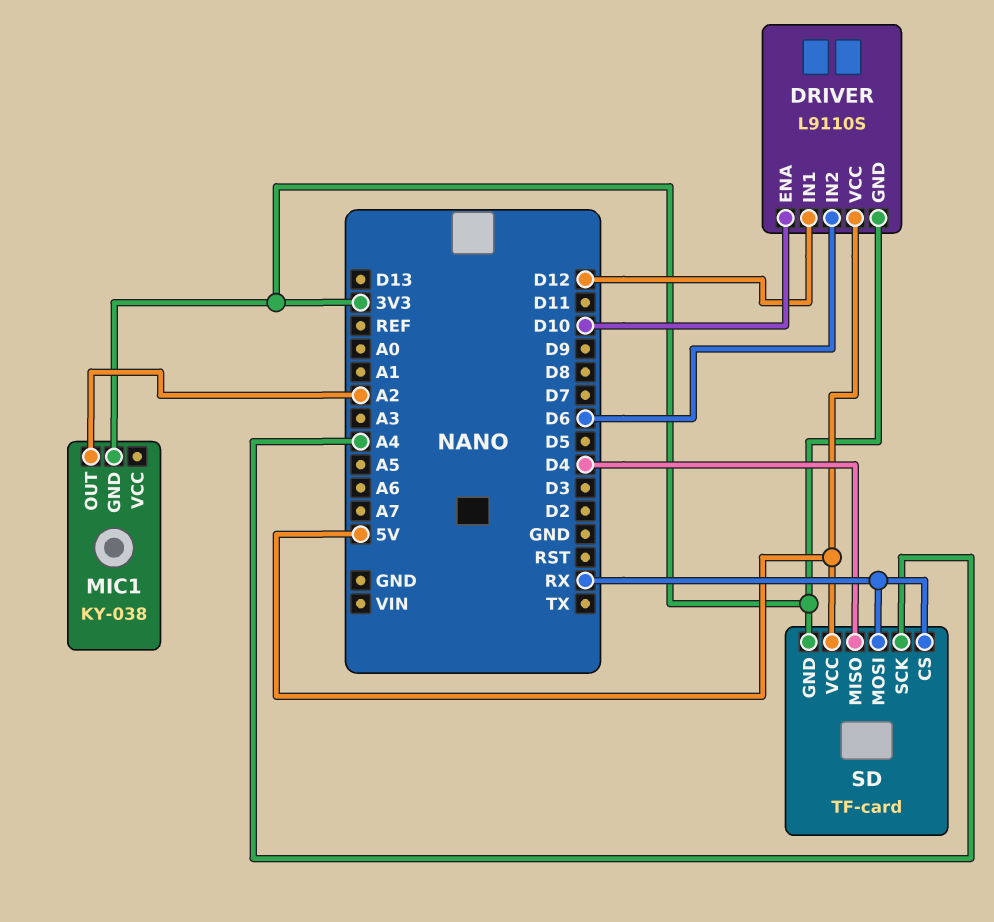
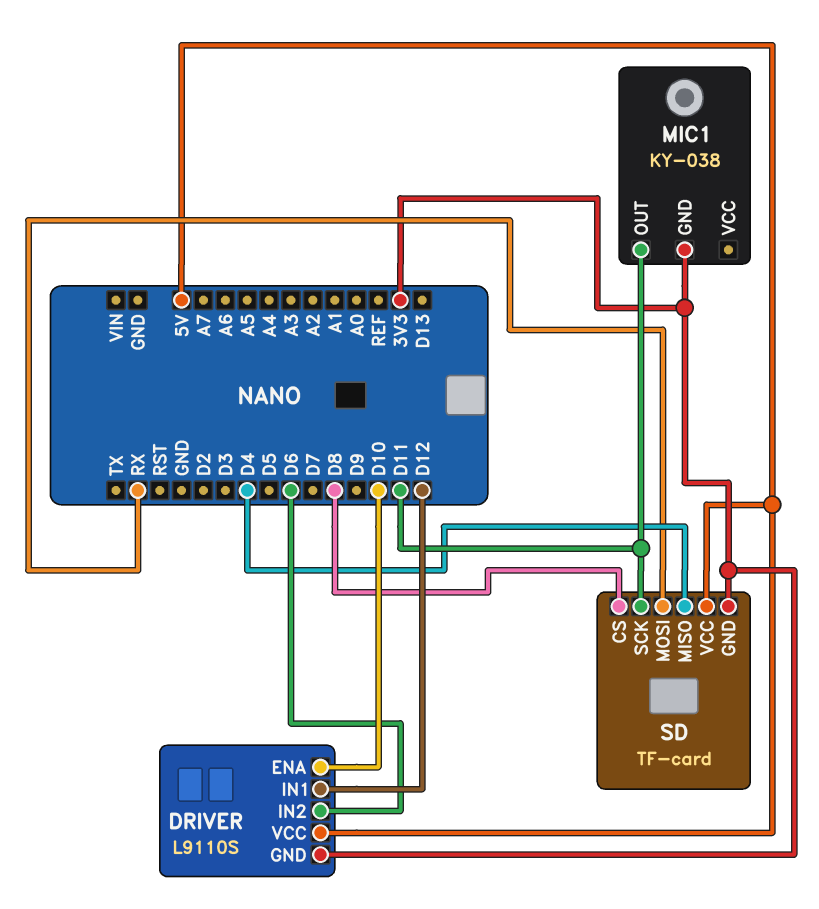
MIC1 pin OUT: A2 -> D11
SD pin CS: RX -> D8
SD pin SCK: A4 -> D11

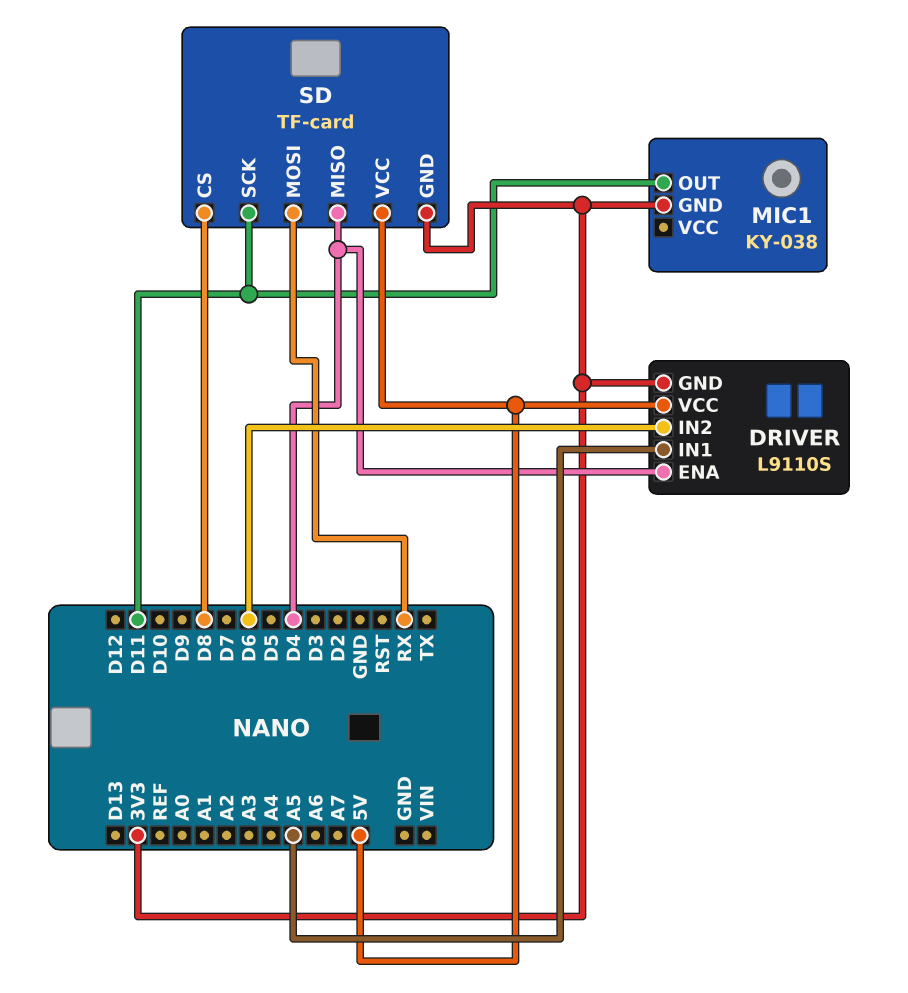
DRIVER pin ENA: D10 -> D4
DRIVER pin IN1: D12 -> A5

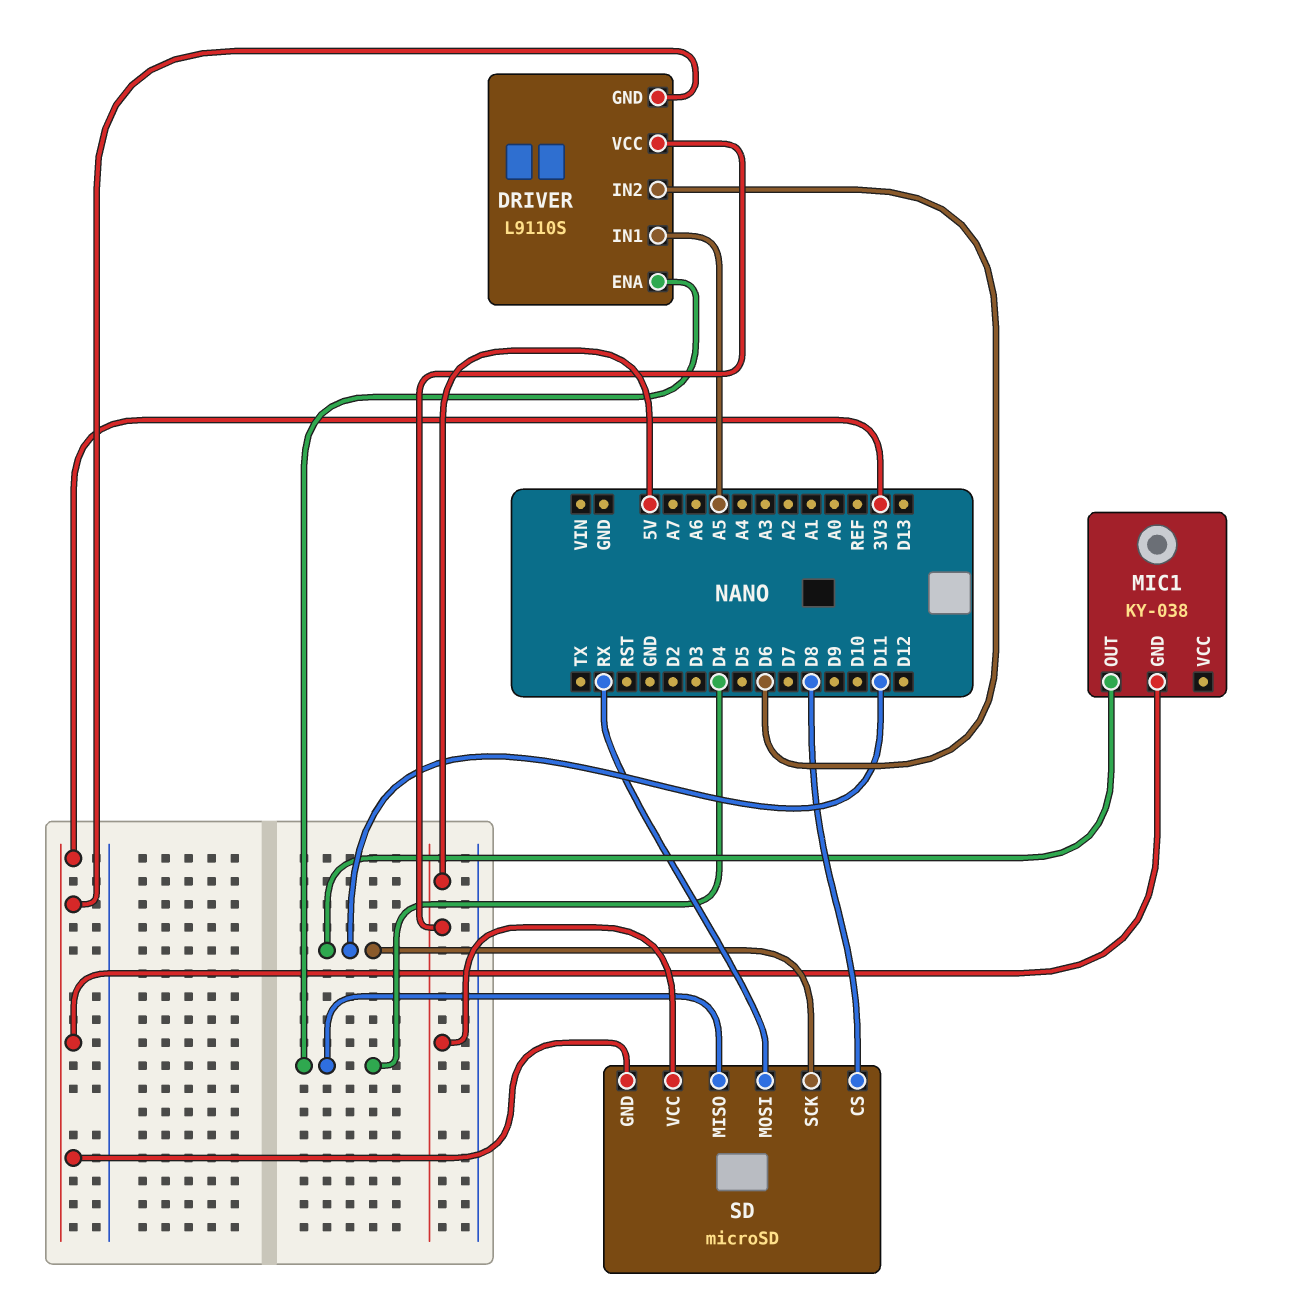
SD: TF-card -> microSD

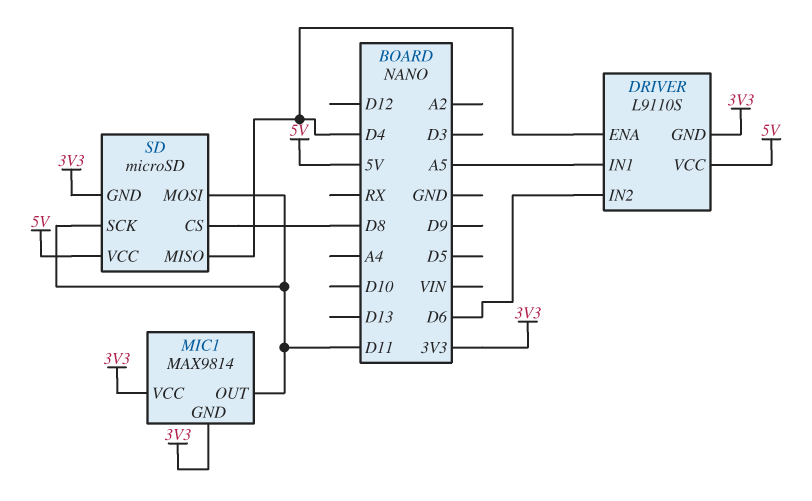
MIC1: KY-038 -> MAX9814
MIC1 pin VCC: none -> 3V3
SD pin MOSI: RX -> D11

